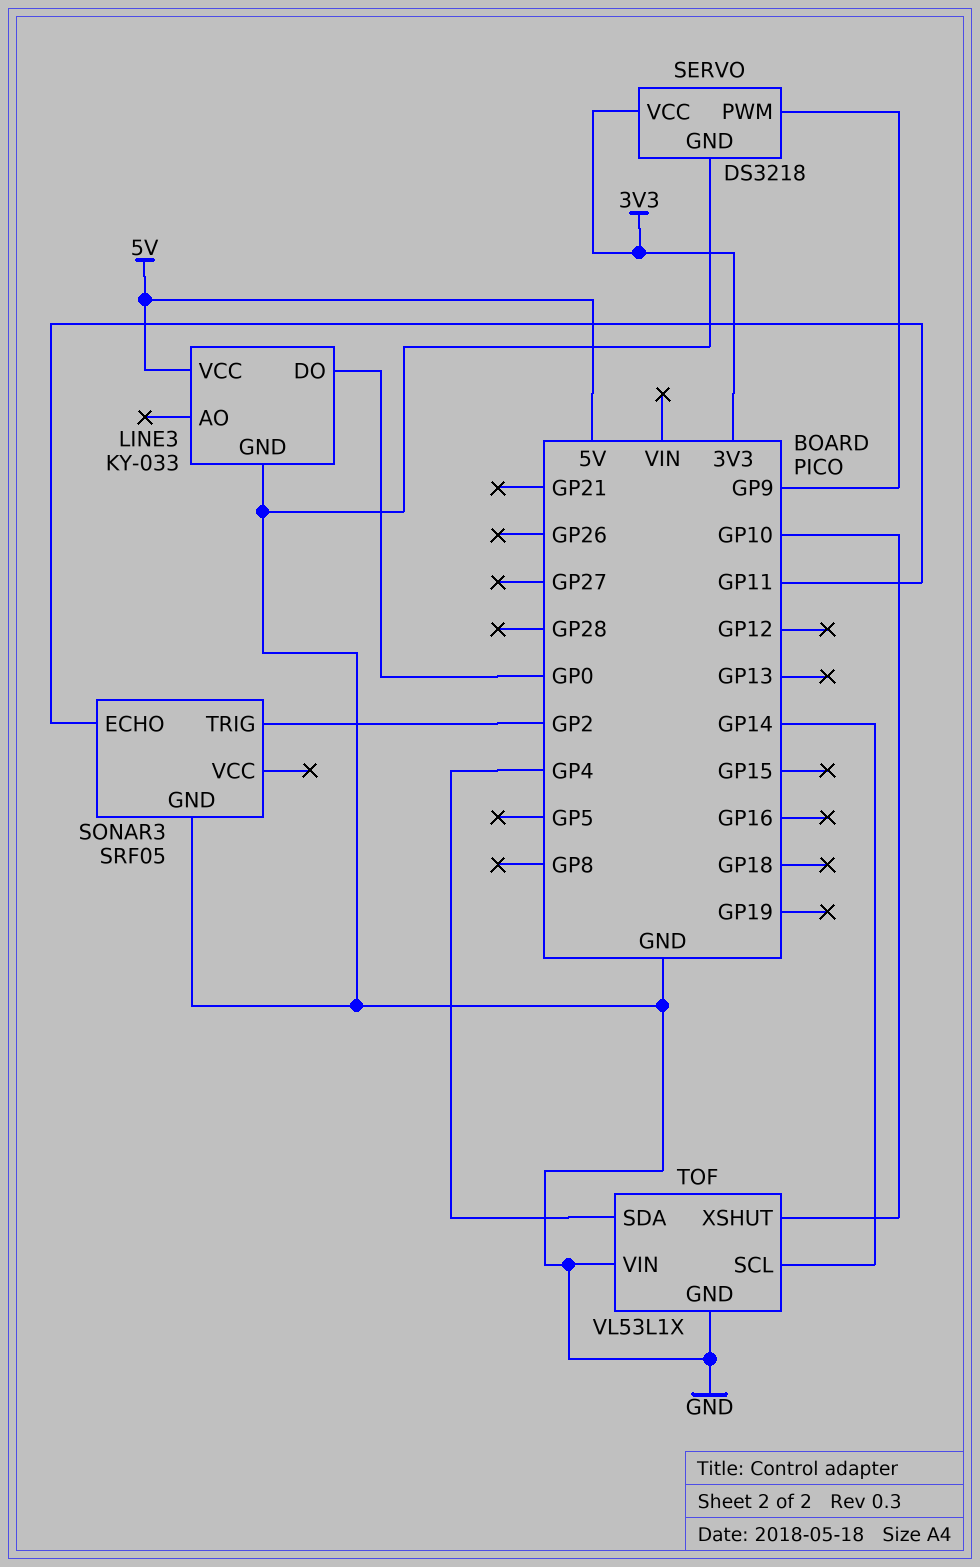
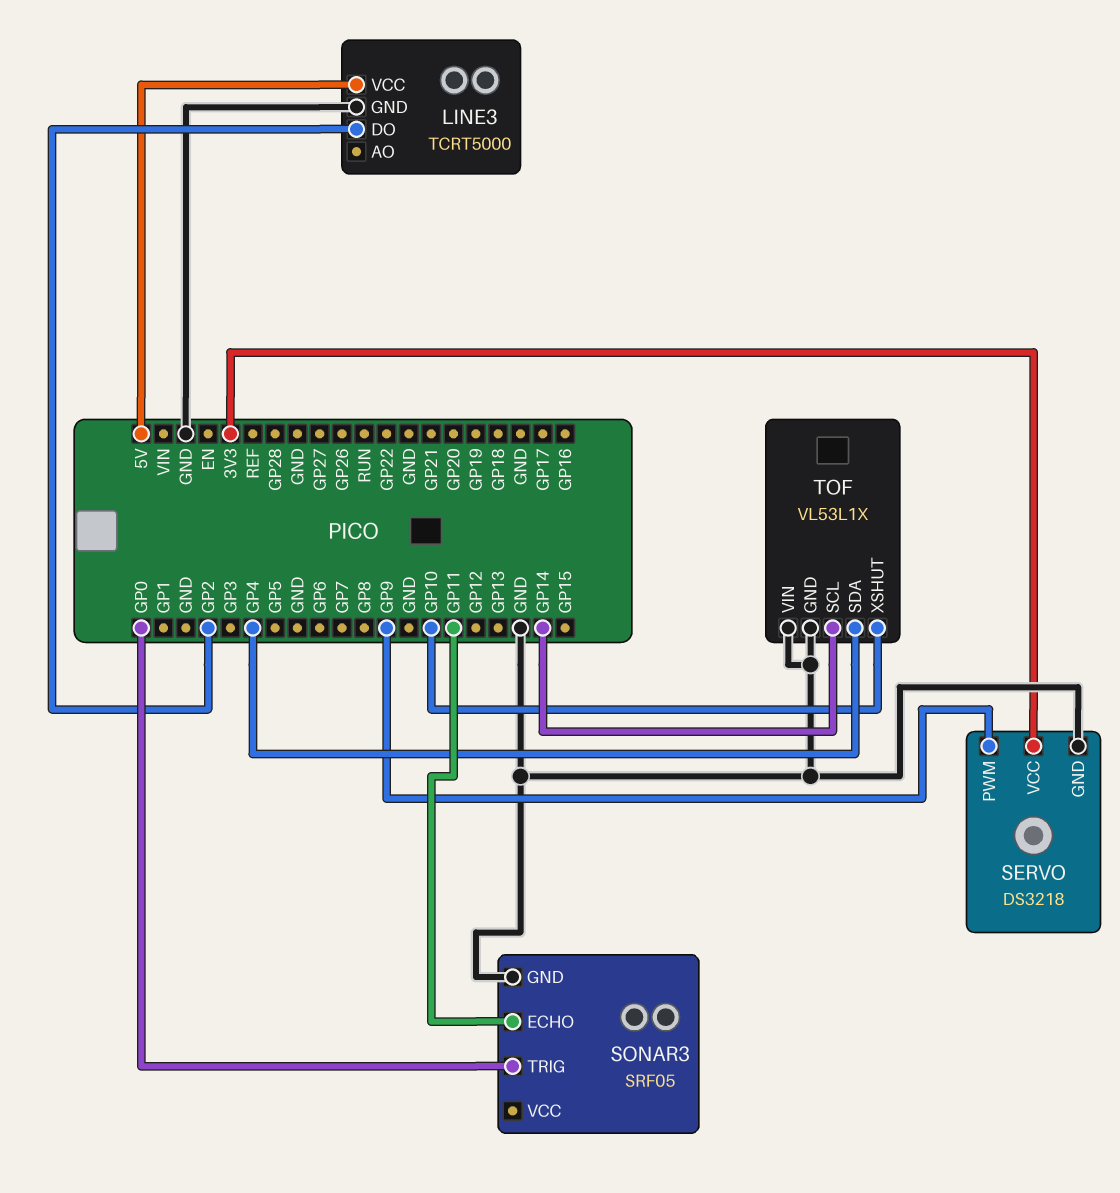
LINE3: KY-033 -> TCRT5000
LINE3 pin DO: GP0 -> GP2
SONAR3 pin TRIG: GP2 -> GP0

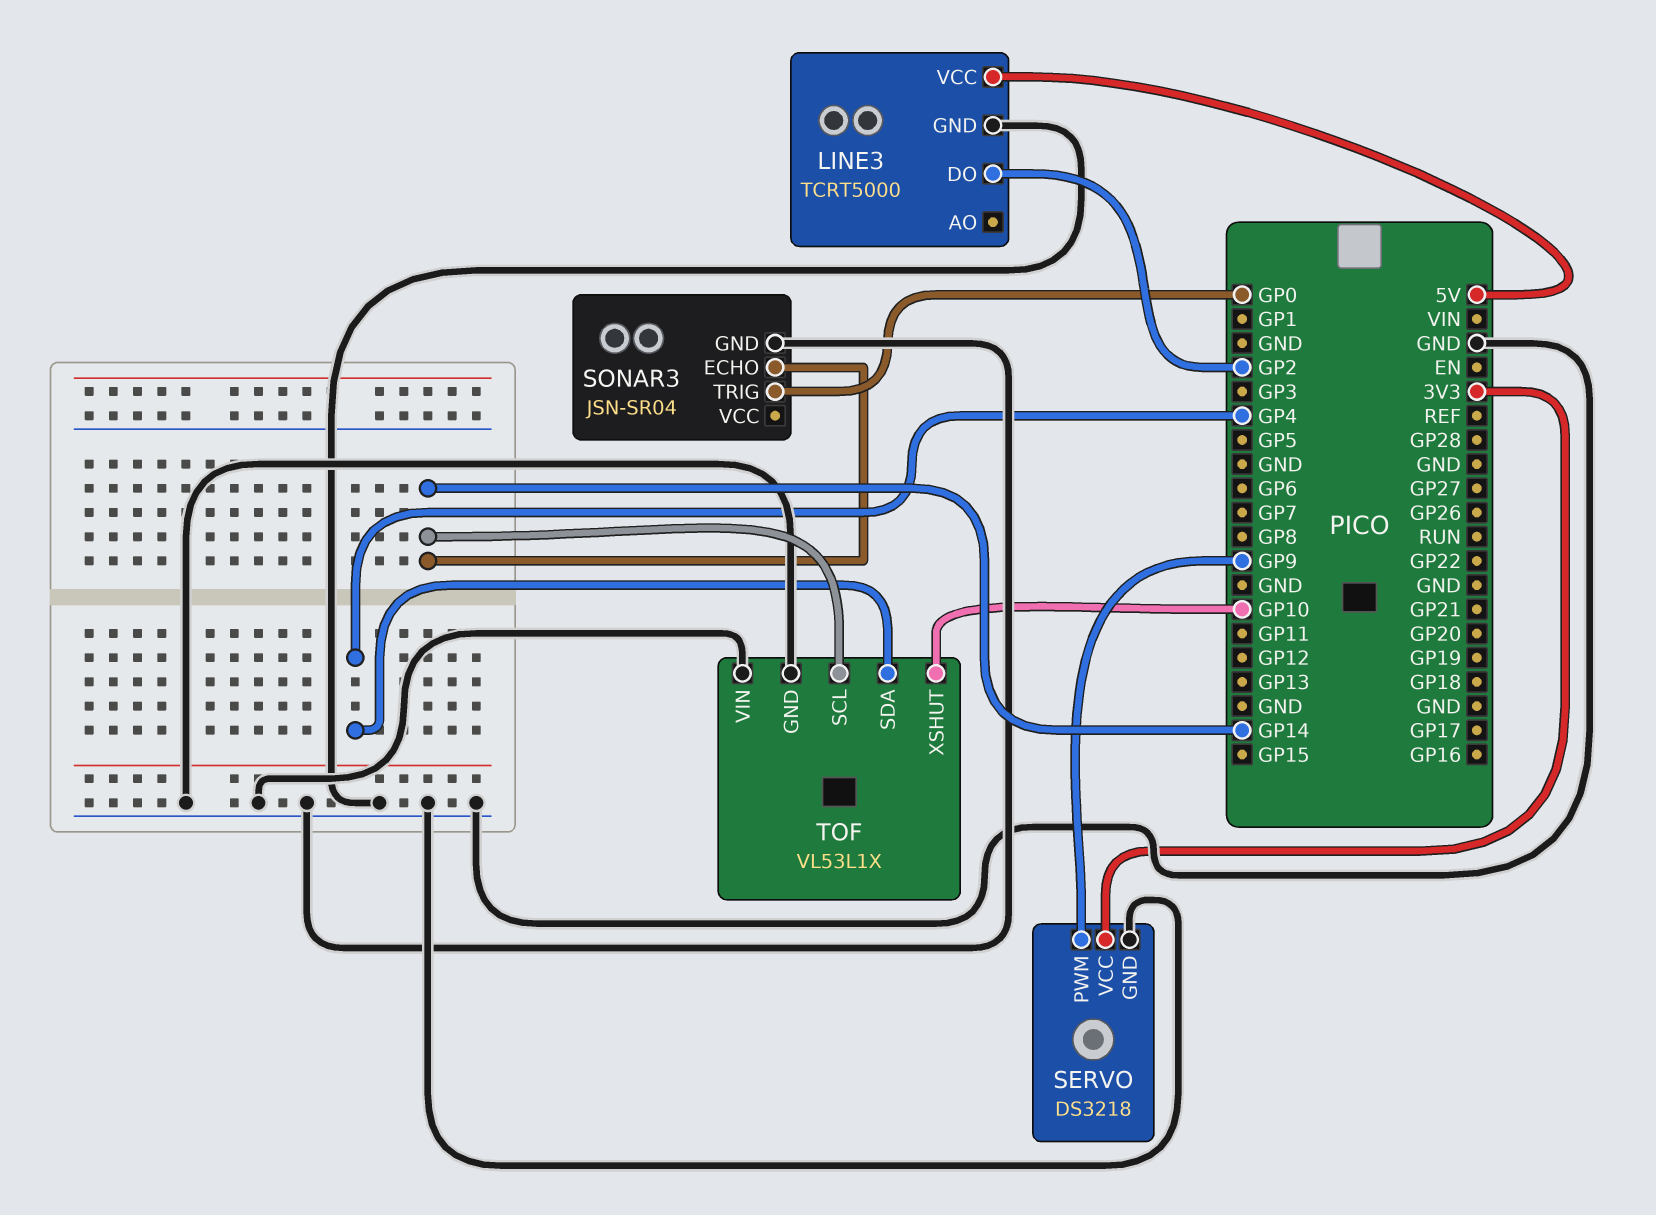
SONAR3: SRF05 -> JSN-SR04
SONAR3 pin ECHO: GP11 -> GP14

